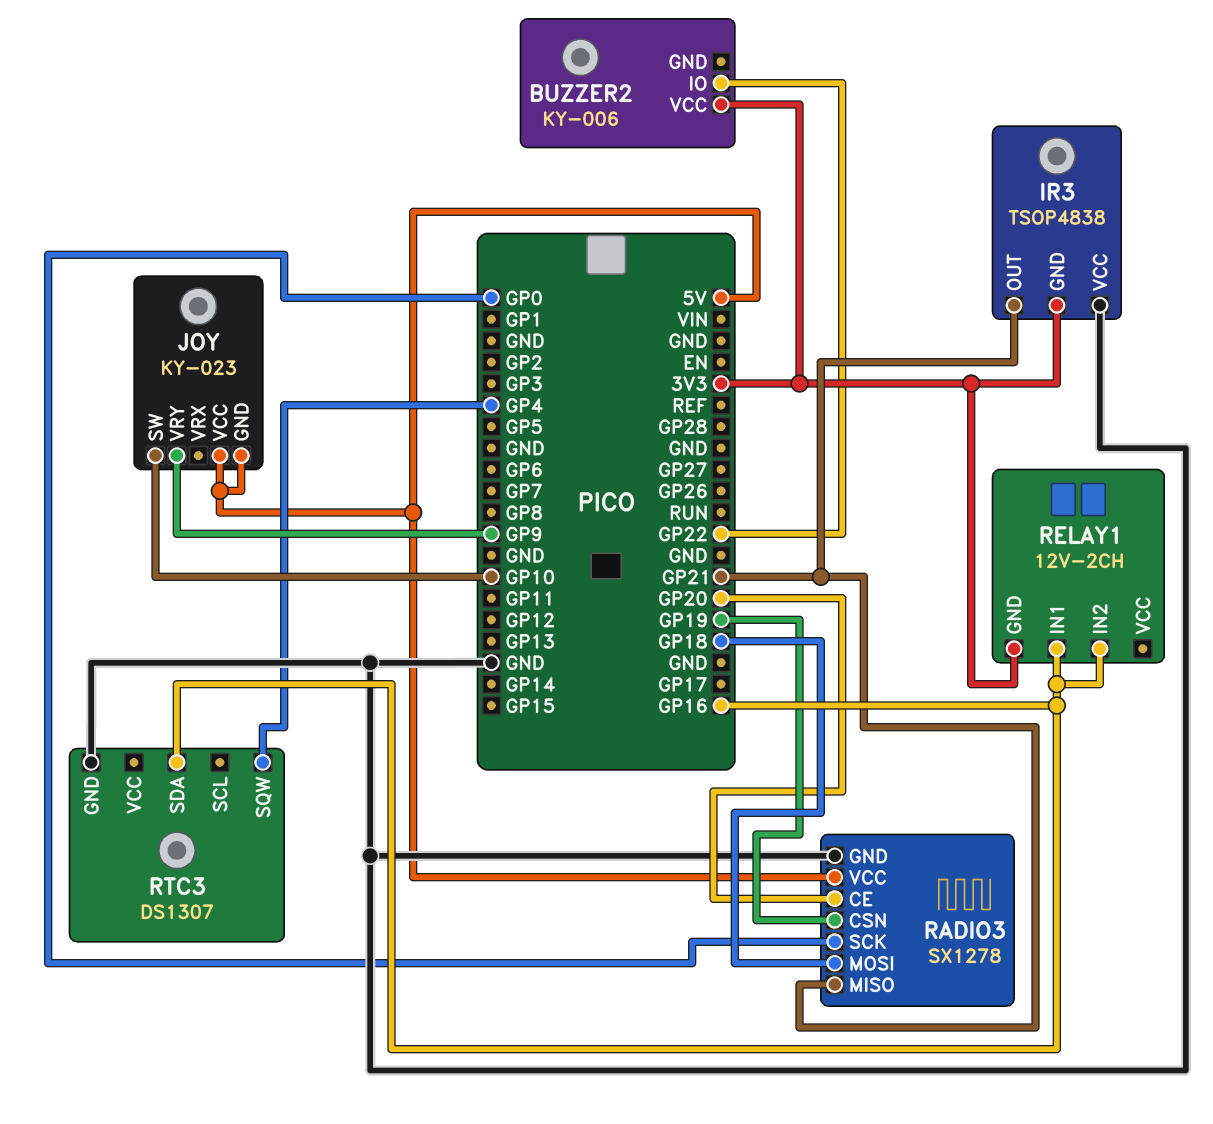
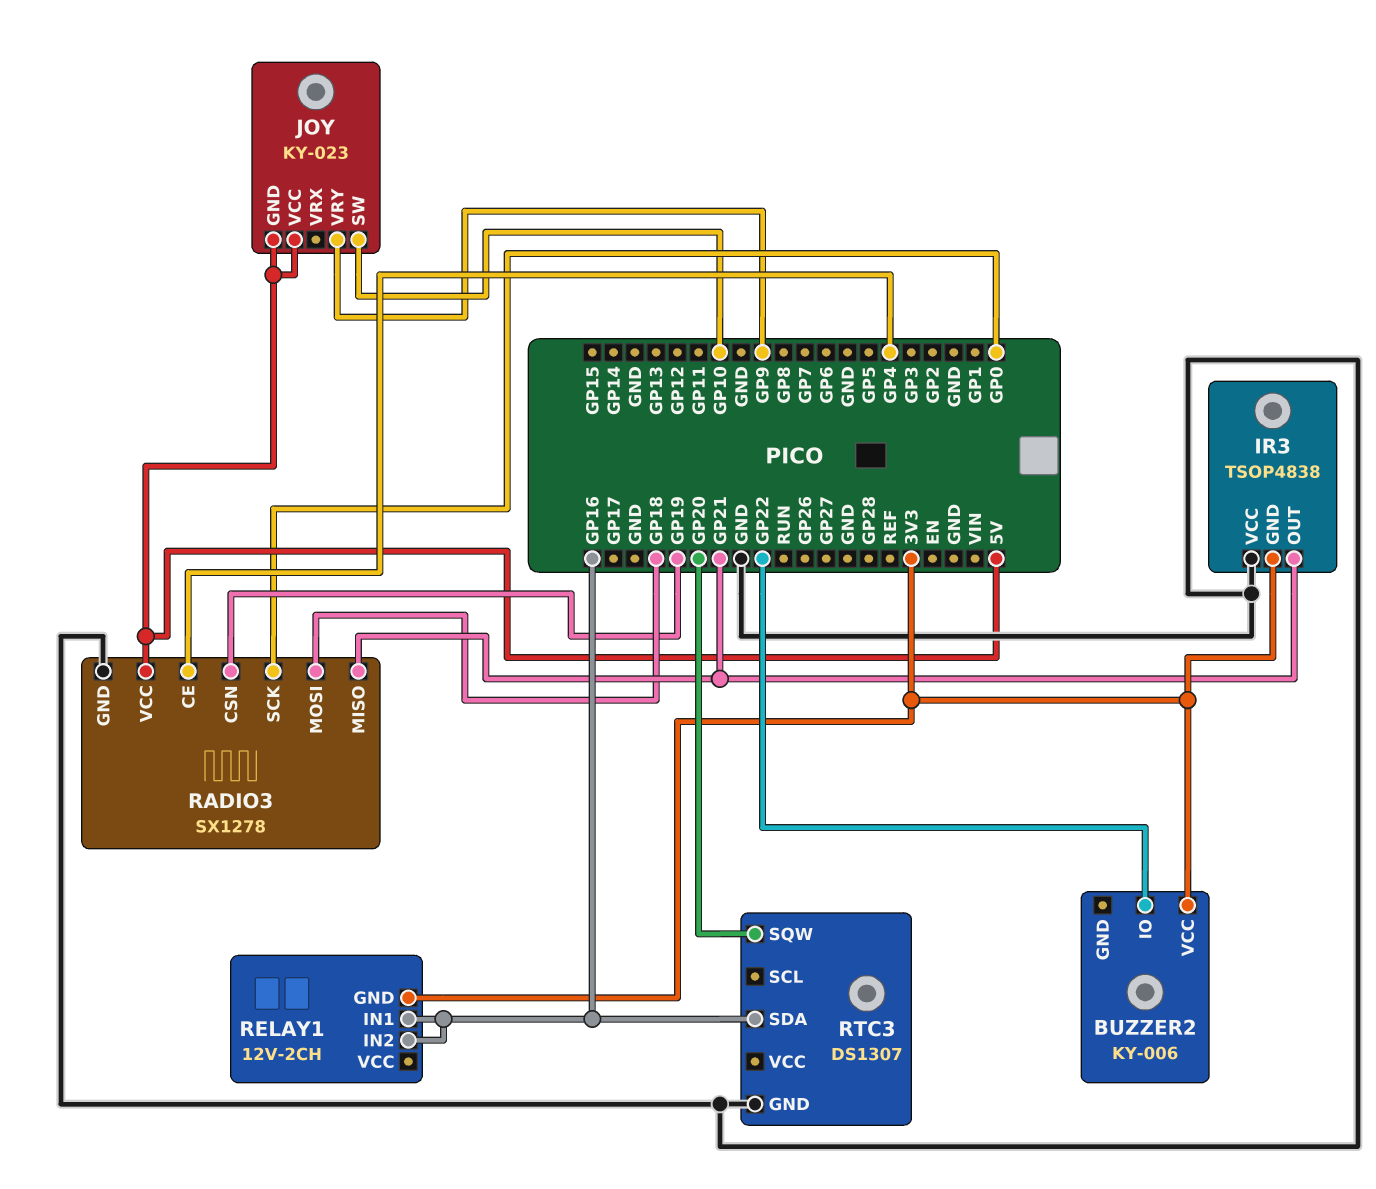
RADIO3 pin CE: GP20 -> GP4
RTC3 pin SQW: GP4 -> GP20

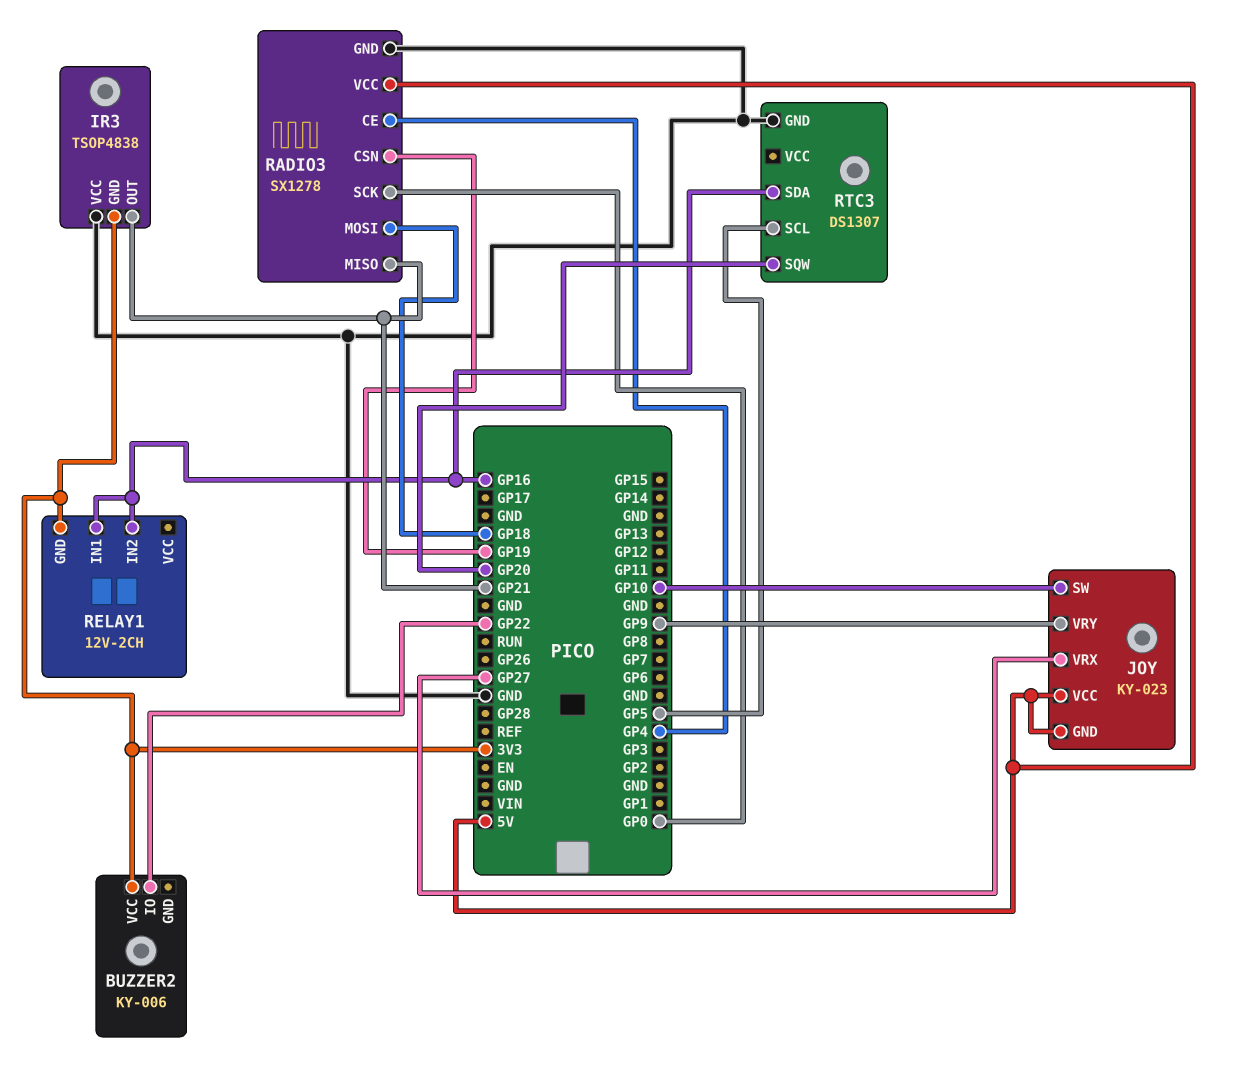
JOY pin VRX: none -> GP27
RTC3 pin SCL: none -> GP5

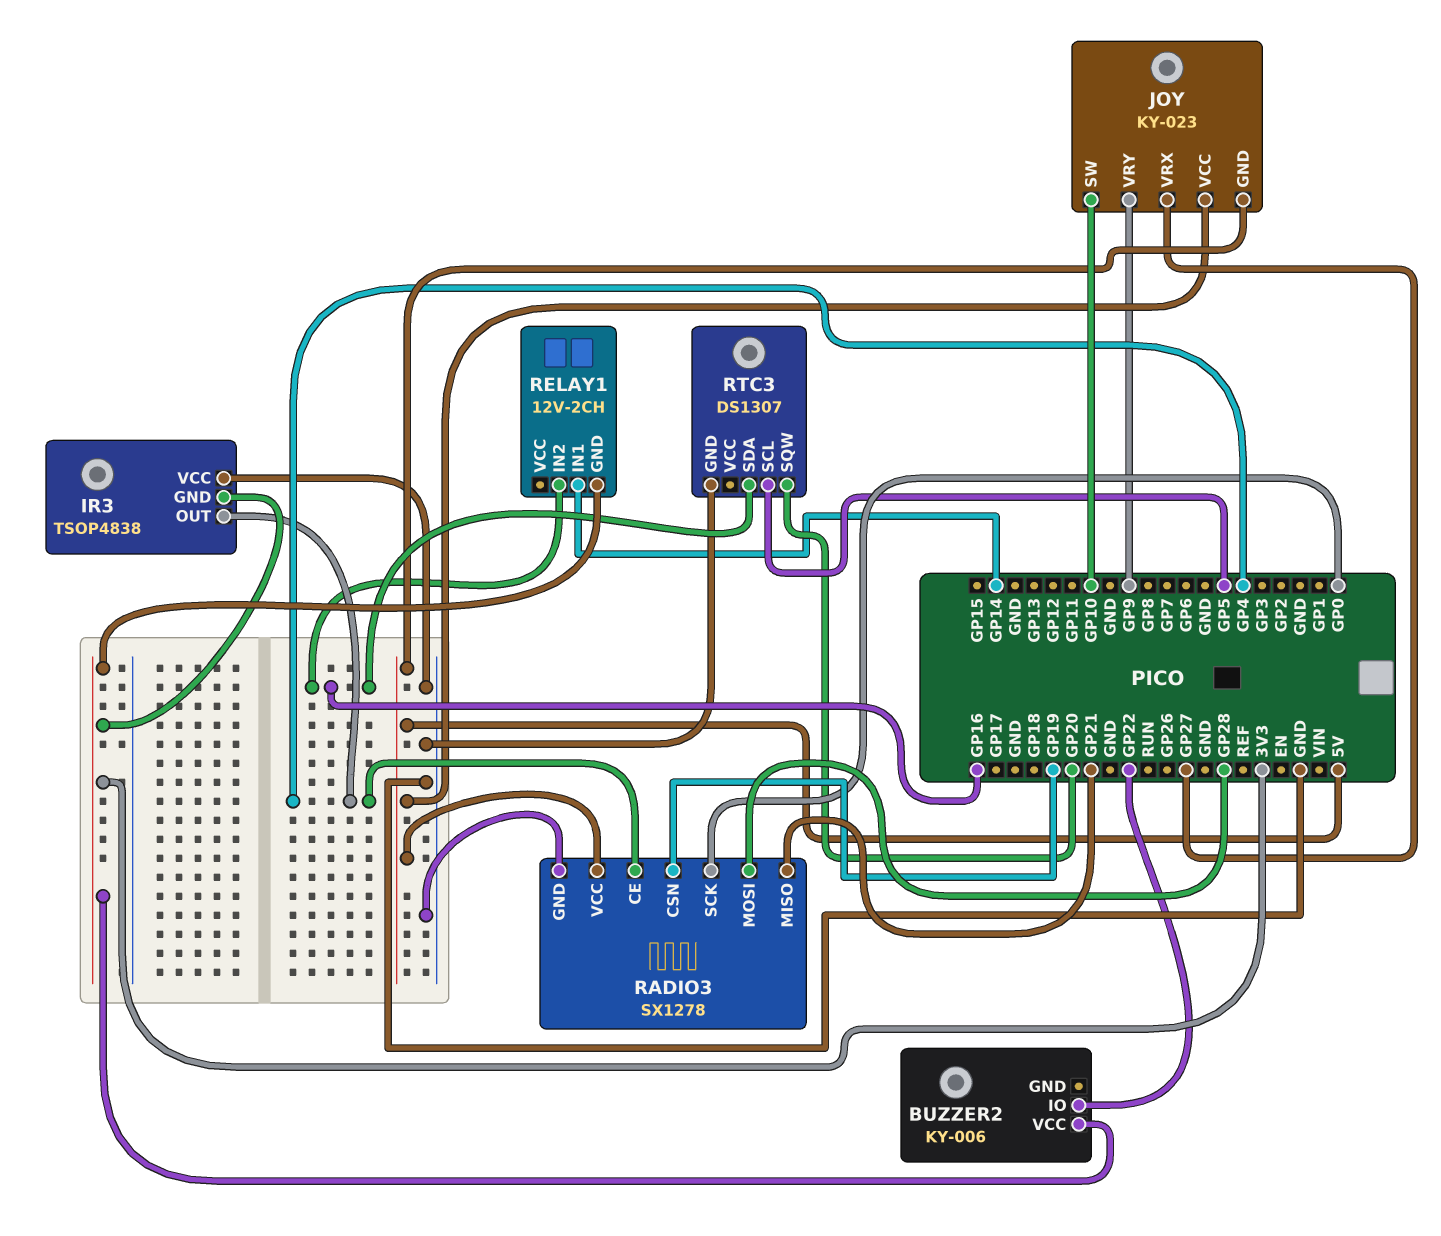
IR3 pin OUT: GP21 -> GP4
RADIO3 pin MOSI: GP18 -> GP28
RELAY1 pin IN1: GP16 -> GP14

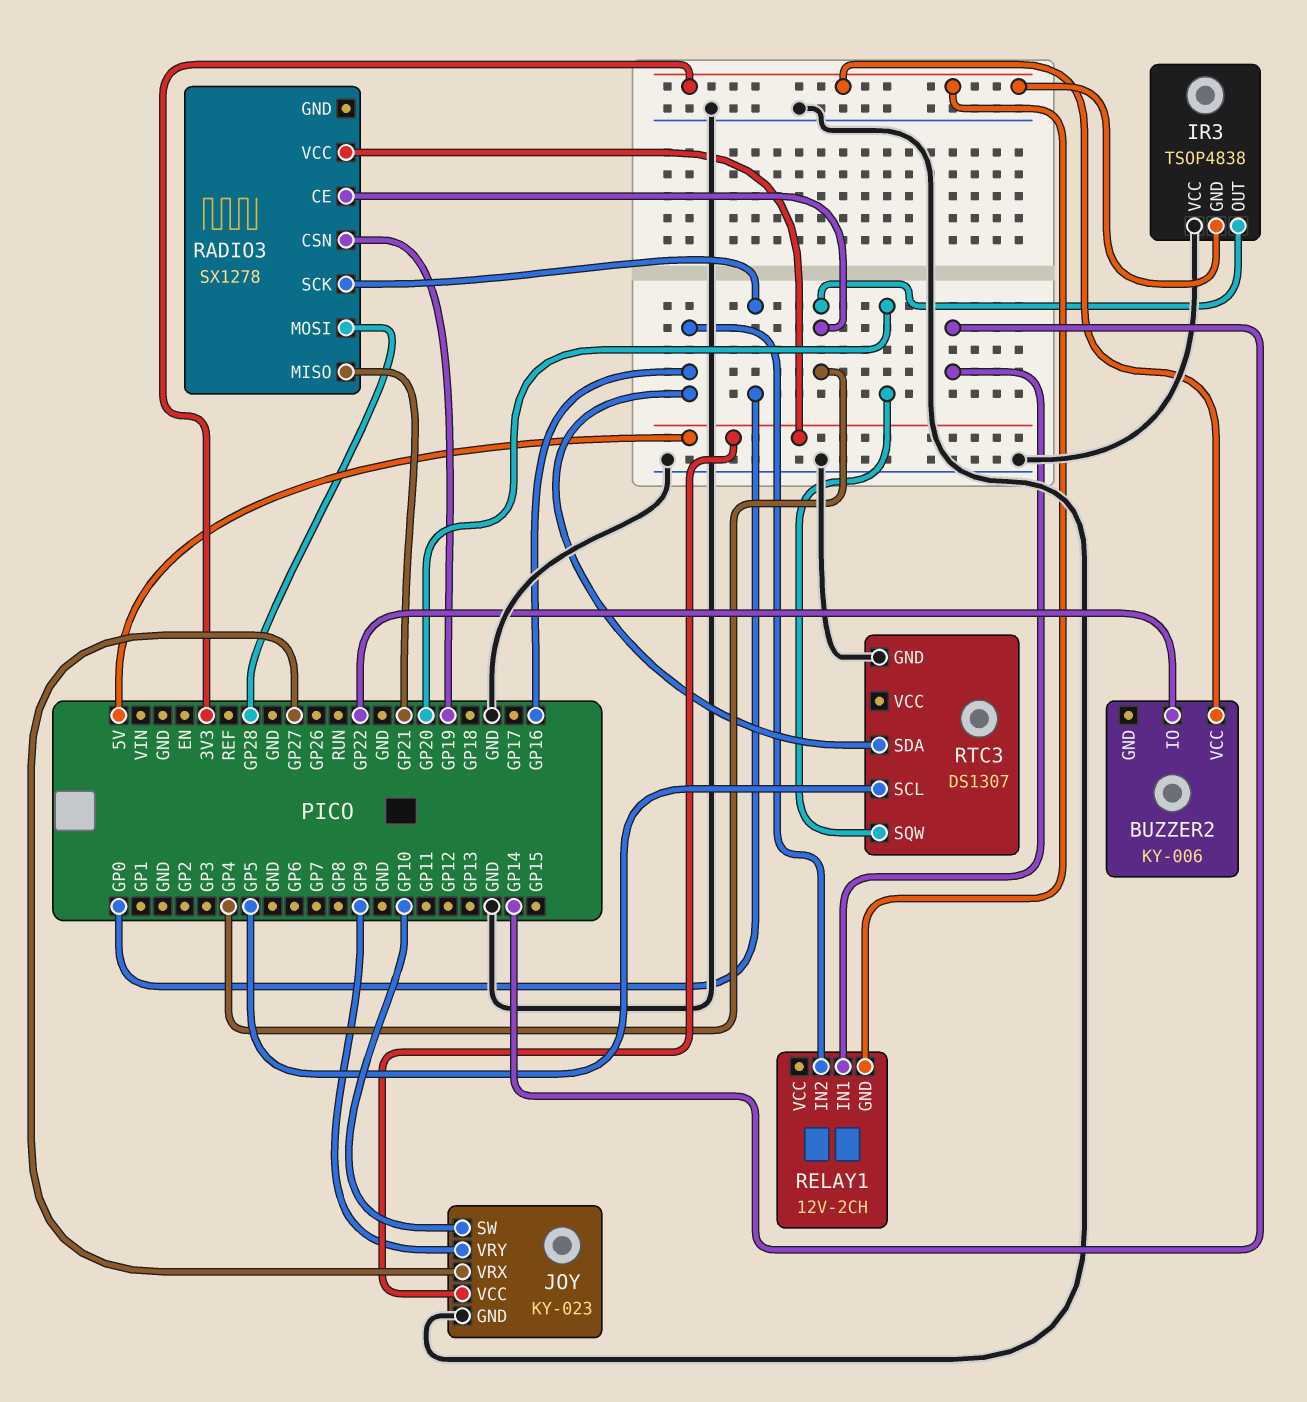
JOY pin GND: 5V -> GND
RADIO3 pin GND: GND -> none

